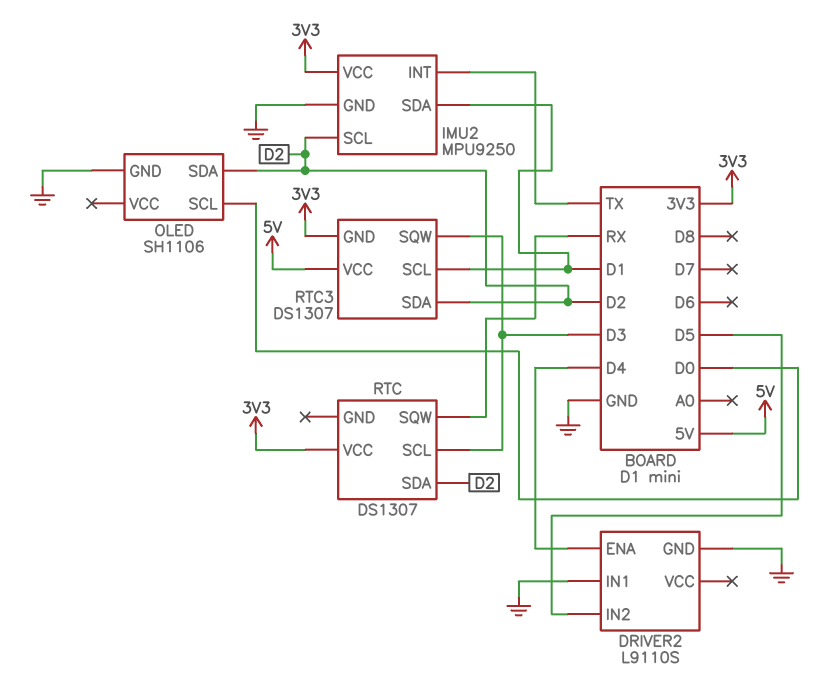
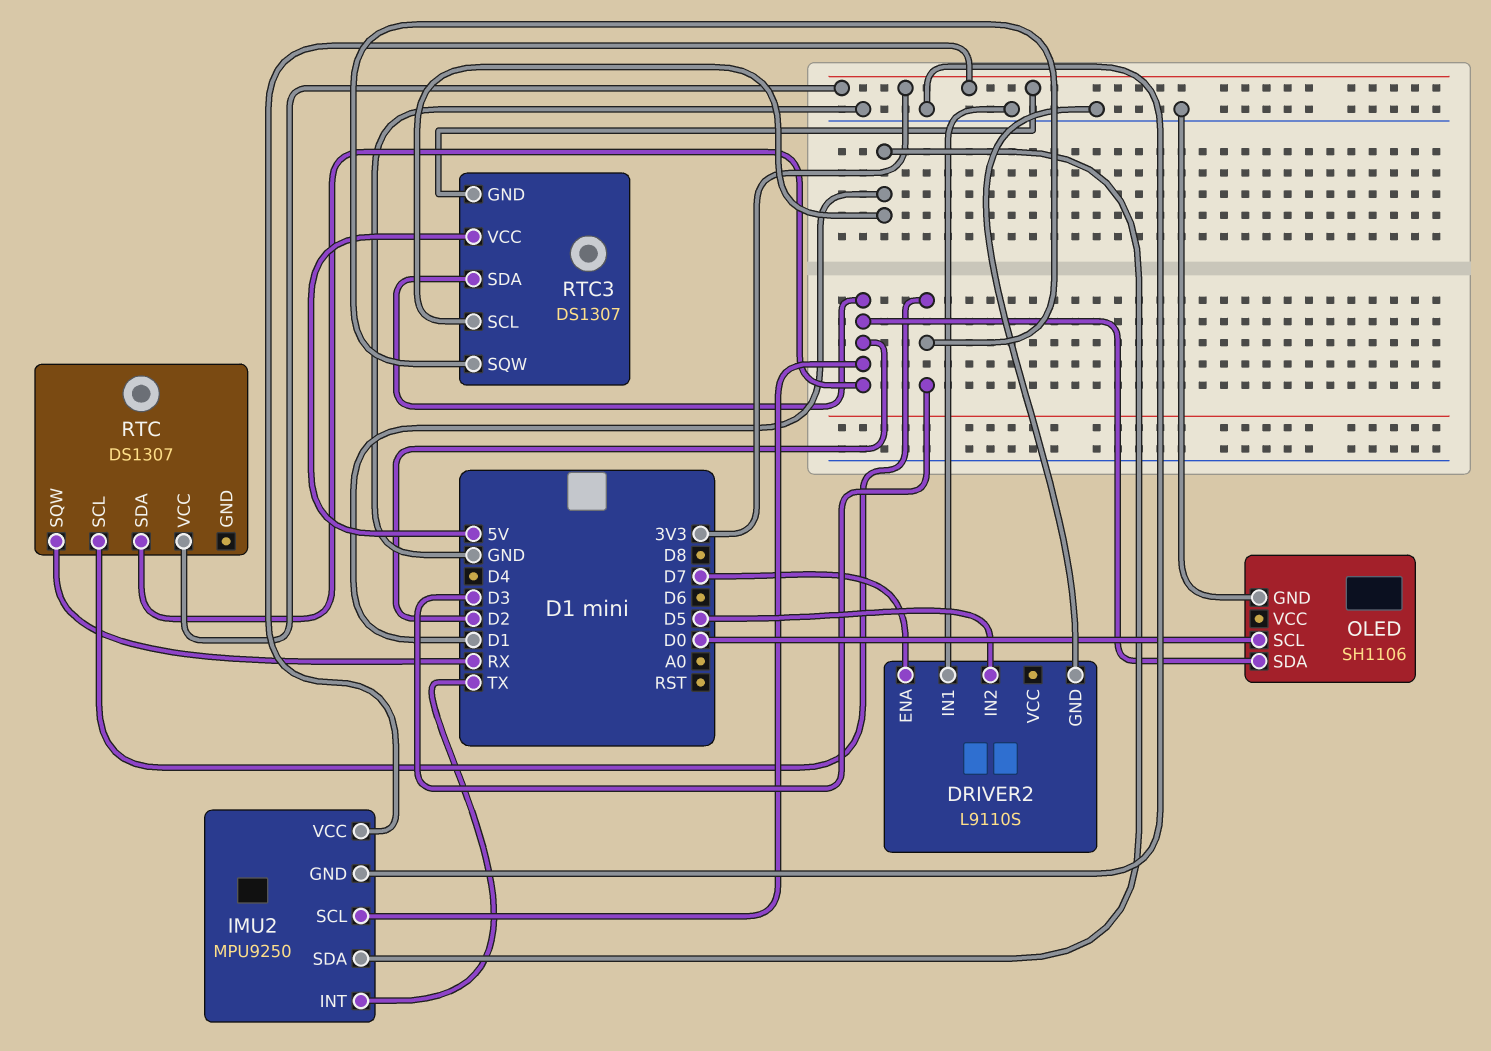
DRIVER2 pin ENA: D4 -> D7

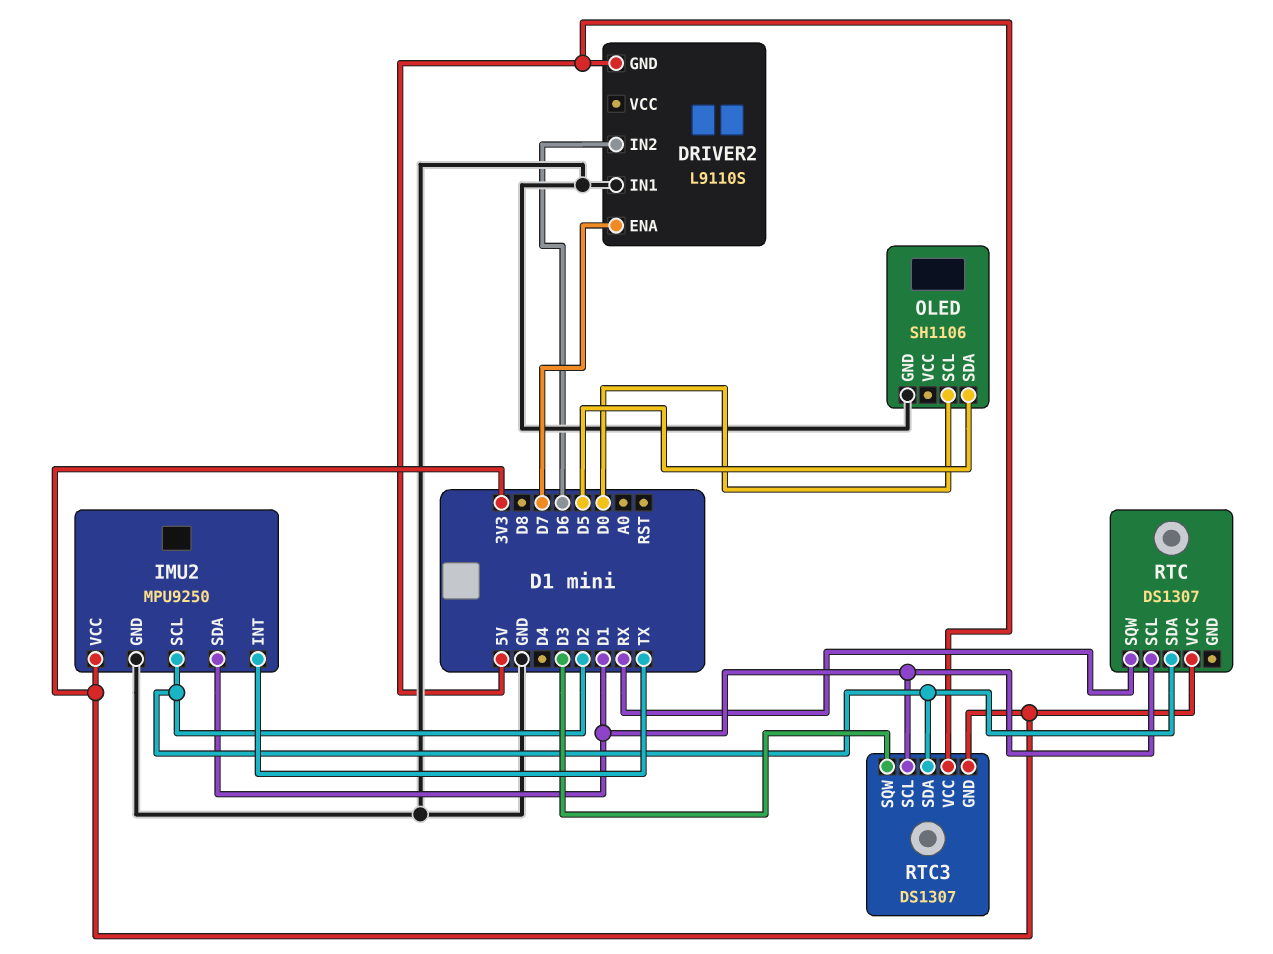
DRIVER2 pin GND: GND -> 5V
DRIVER2 pin IN2: D5 -> D6
OLED pin SDA: D2 -> D5
RTC pin SCL: D3 -> D1

